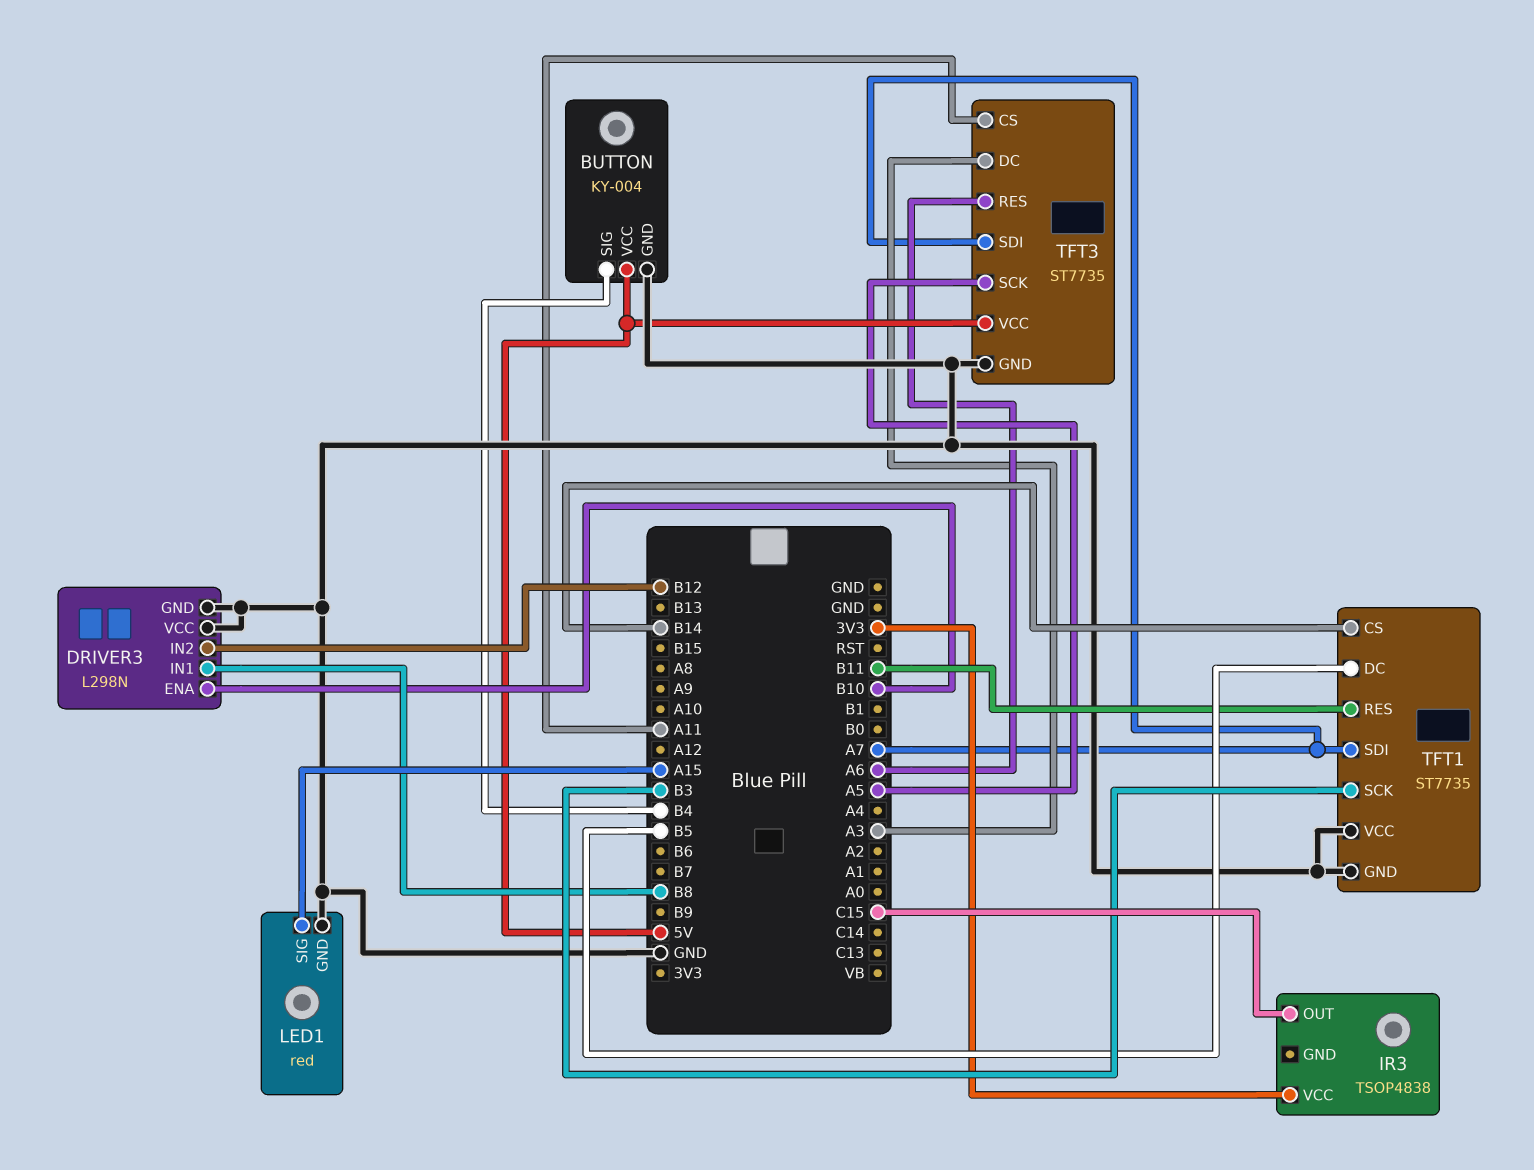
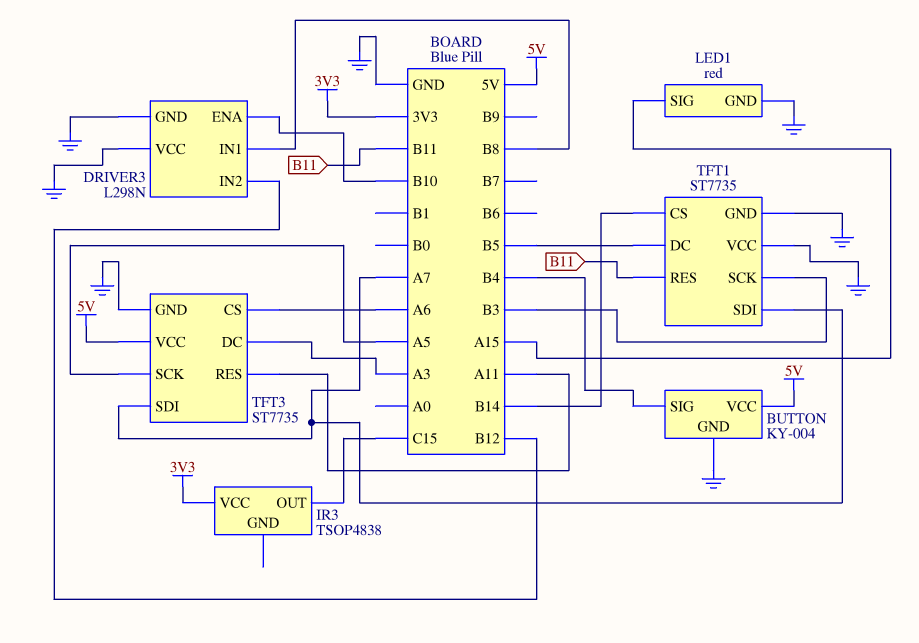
TFT3 pin CS: A11 -> A6
TFT3 pin RES: A6 -> A11

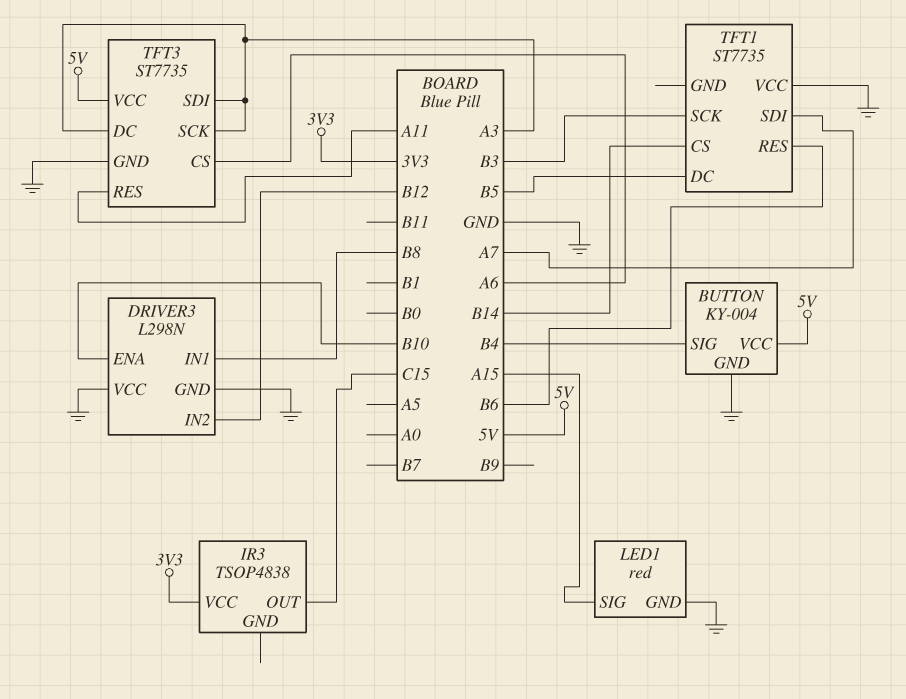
TFT1 pin GND: GND -> none
TFT1 pin RES: B11 -> B6
TFT3 pin SCK: A5 -> A3
TFT3 pin SDI: A7 -> A3

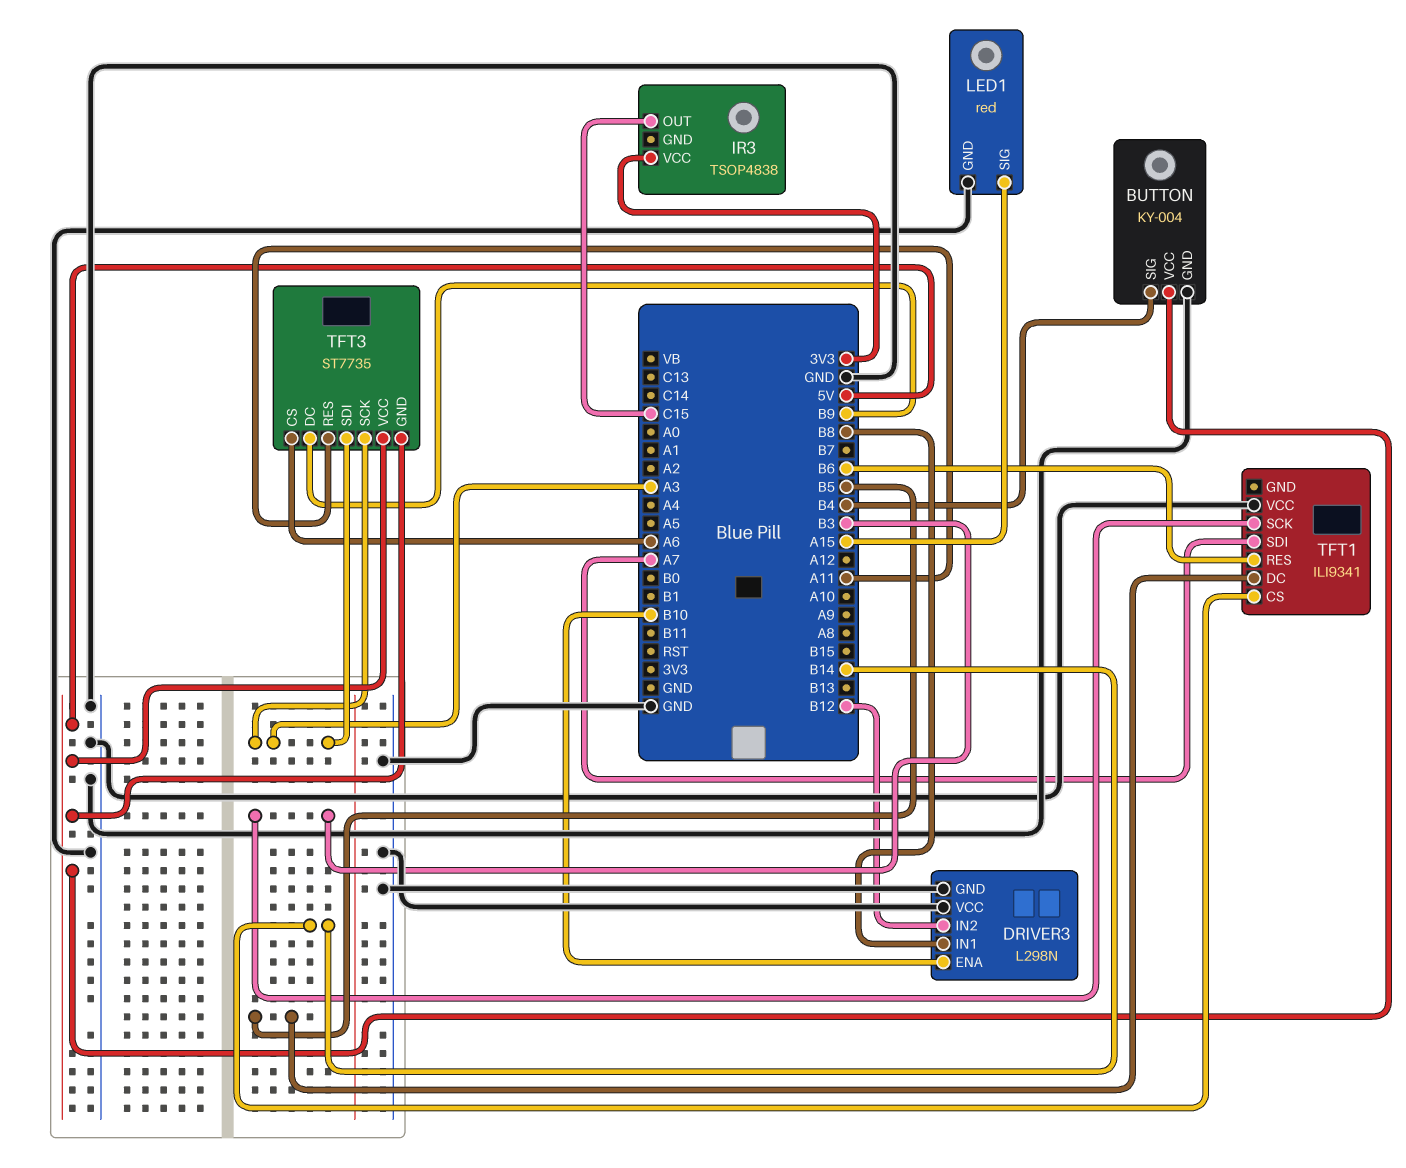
TFT1: ST7735 -> ILI9341
TFT3 pin DC: A3 -> B9
TFT3 pin GND: GND -> 5V

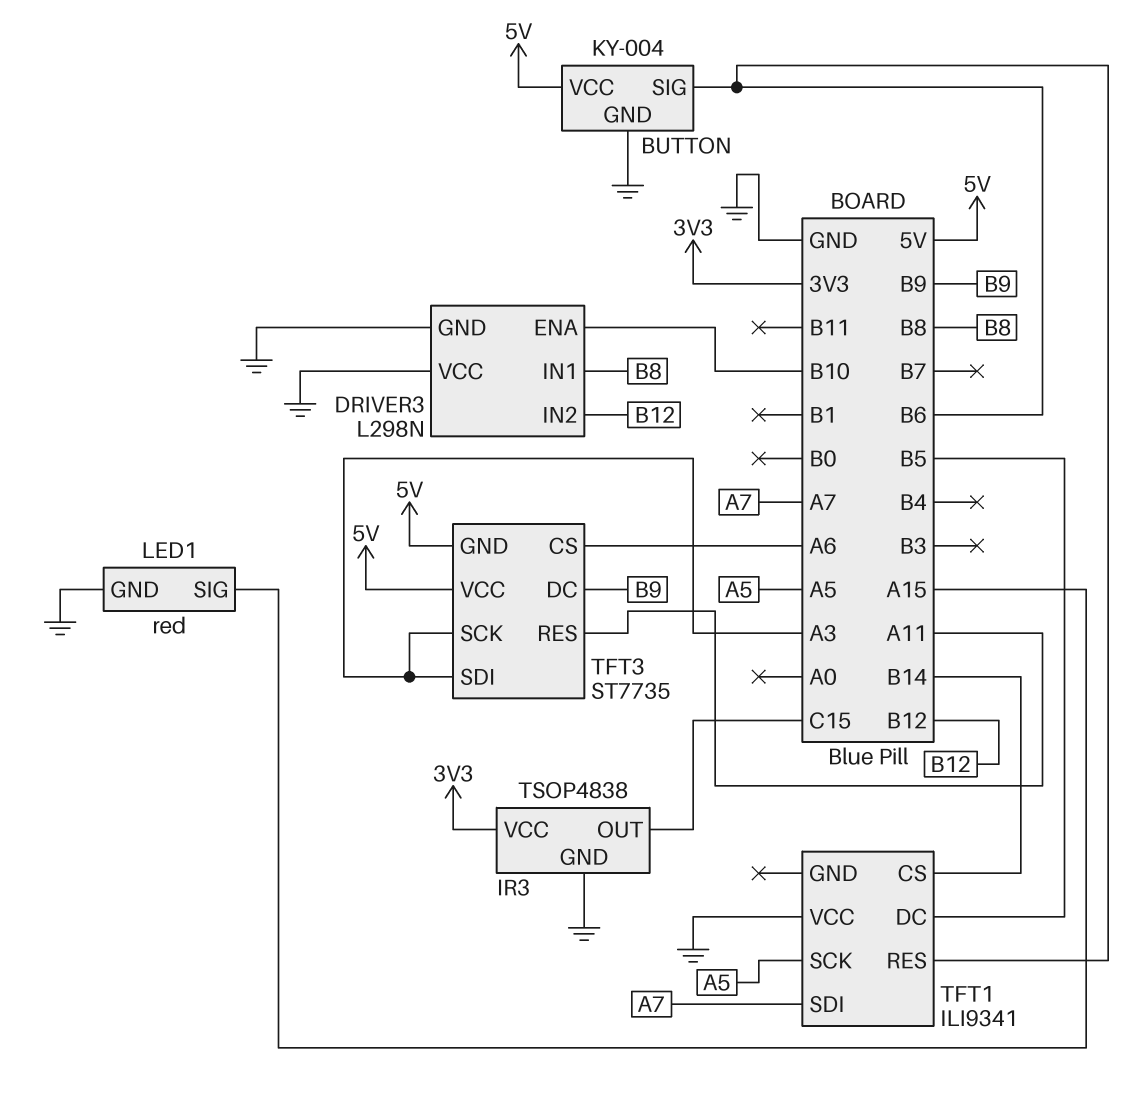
BUTTON pin SIG: B4 -> B6
IR3 pin GND: none -> GND
TFT1 pin SCK: B3 -> A5

